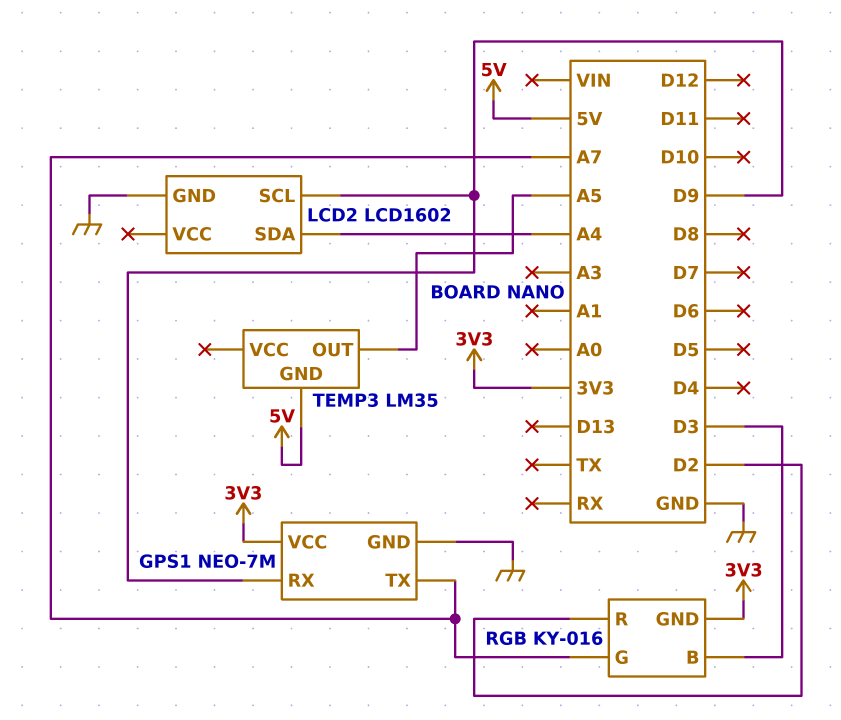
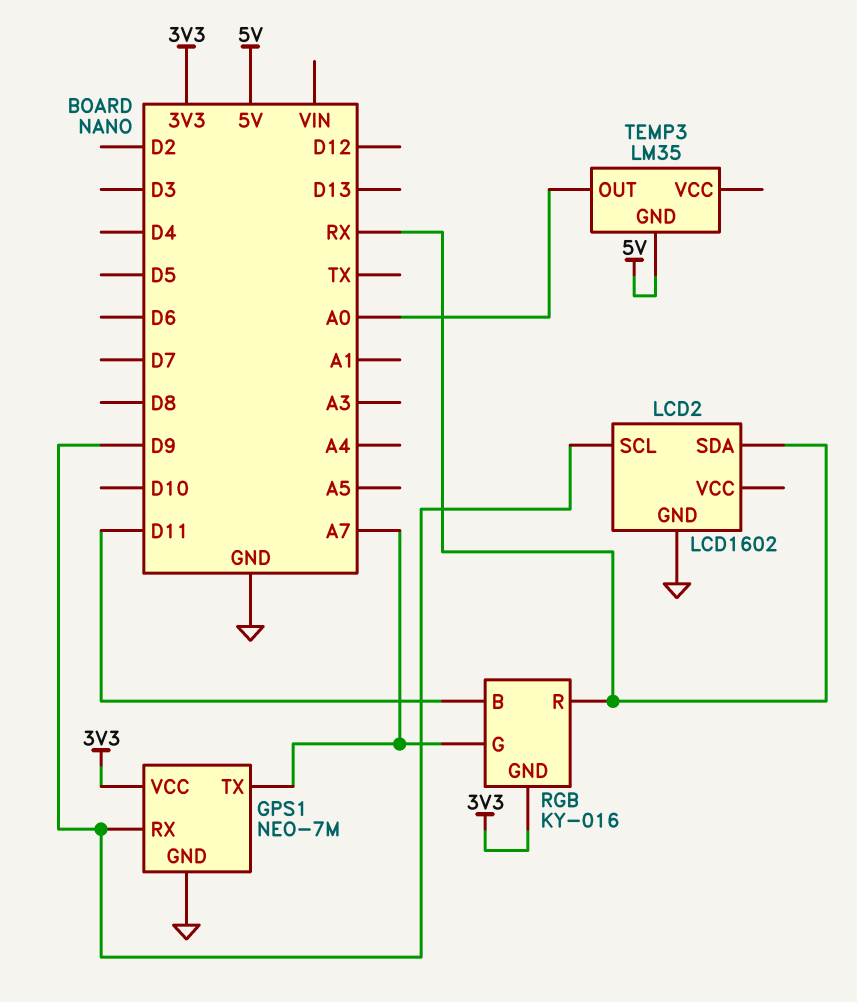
LCD2 pin SDA: A4 -> RX
RGB pin B: D3 -> D11
RGB pin R: D2 -> RX
TEMP3 pin OUT: A5 -> A0

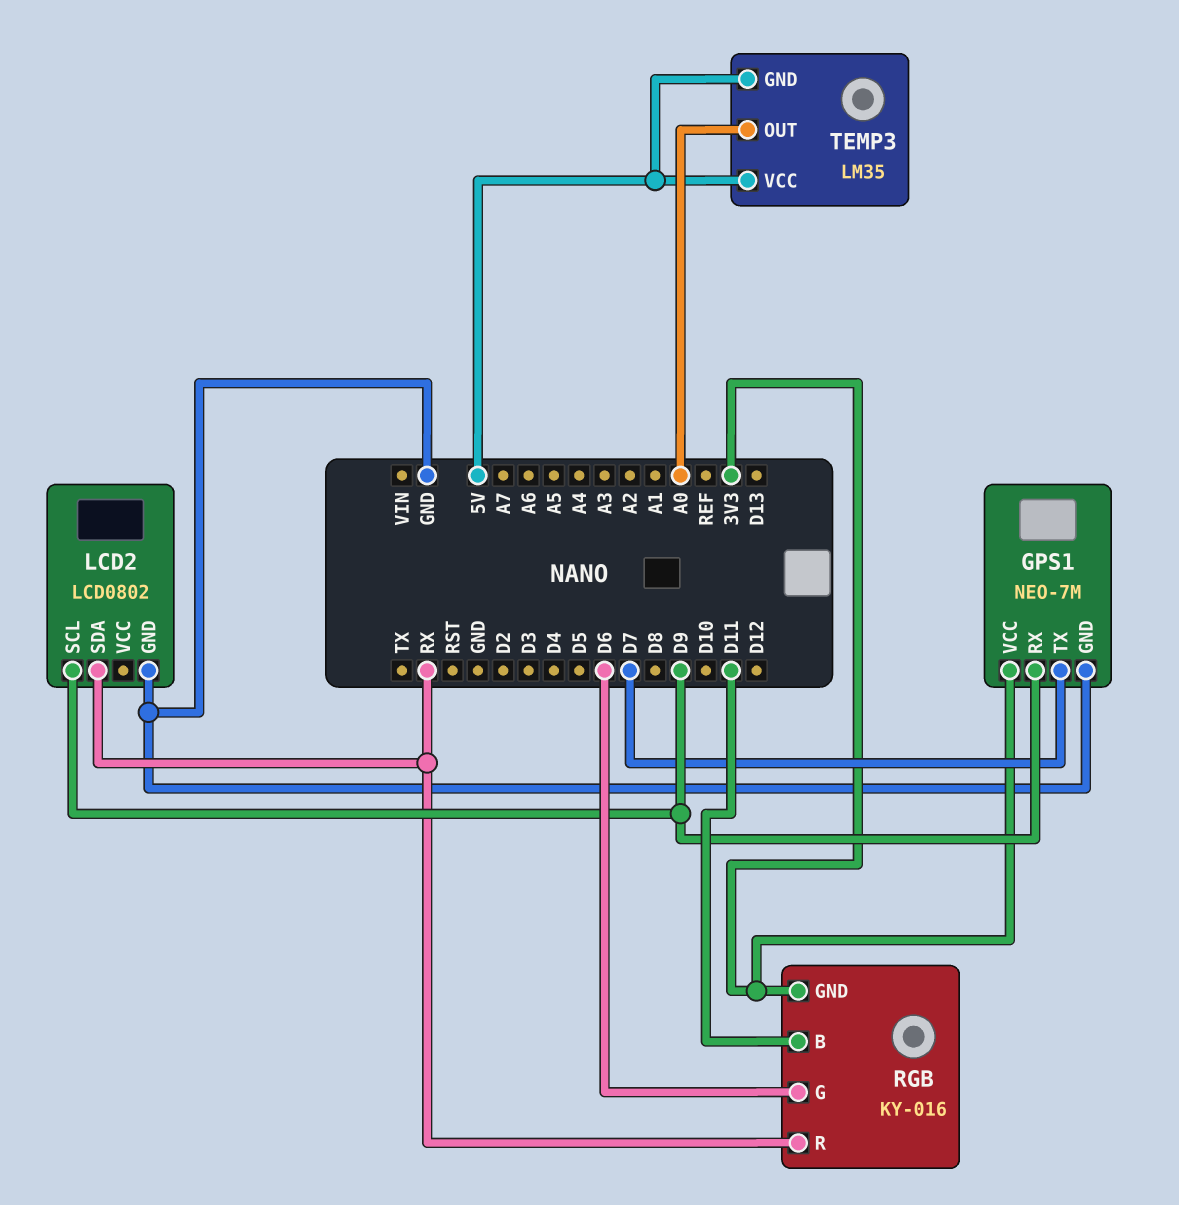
GPS1 pin TX: A7 -> D7
LCD2: LCD1602 -> LCD0802
RGB pin G: A7 -> D6
TEMP3 pin VCC: none -> 5V

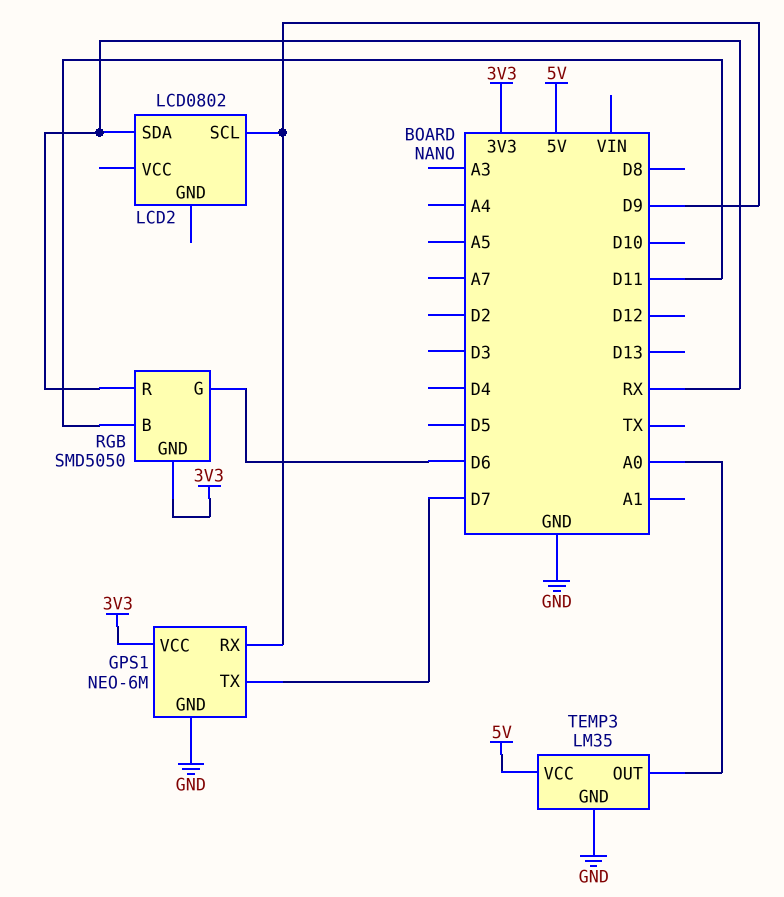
GPS1: NEO-7M -> NEO-6M
LCD2 pin GND: GND -> none
RGB: KY-016 -> SMD5050
TEMP3 pin GND: 5V -> GND

